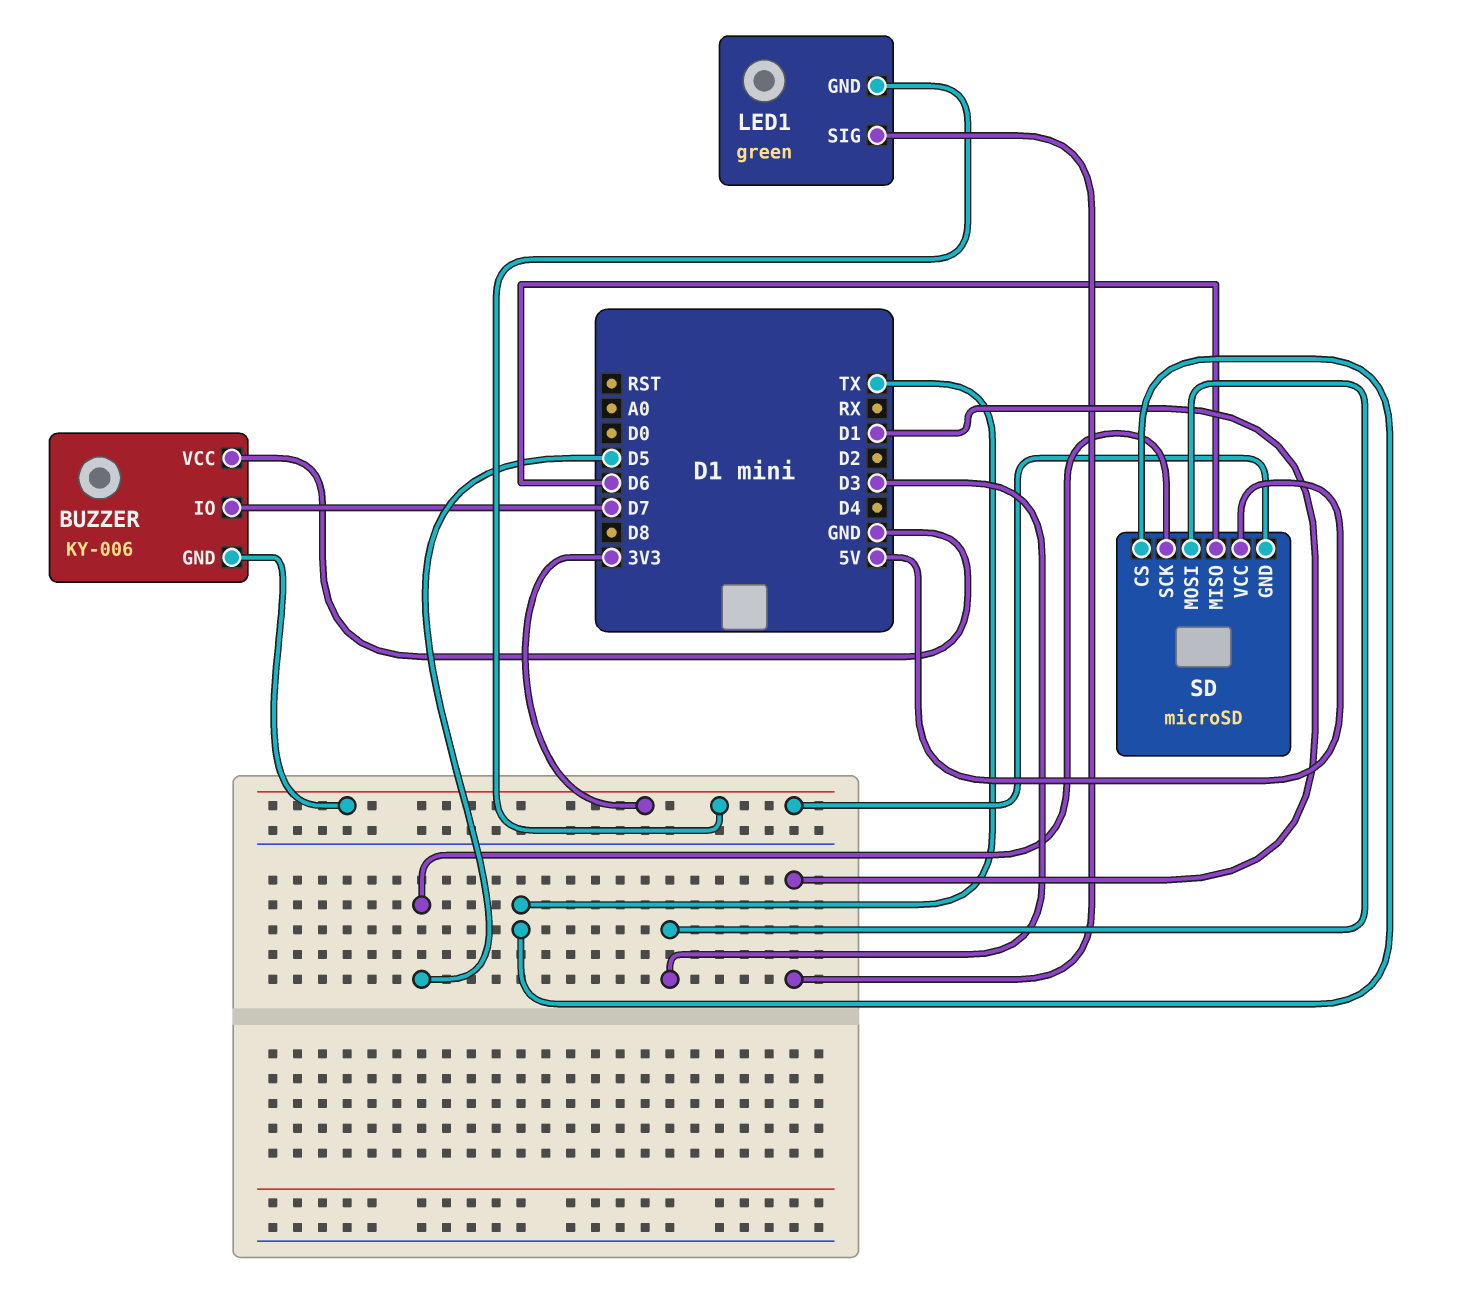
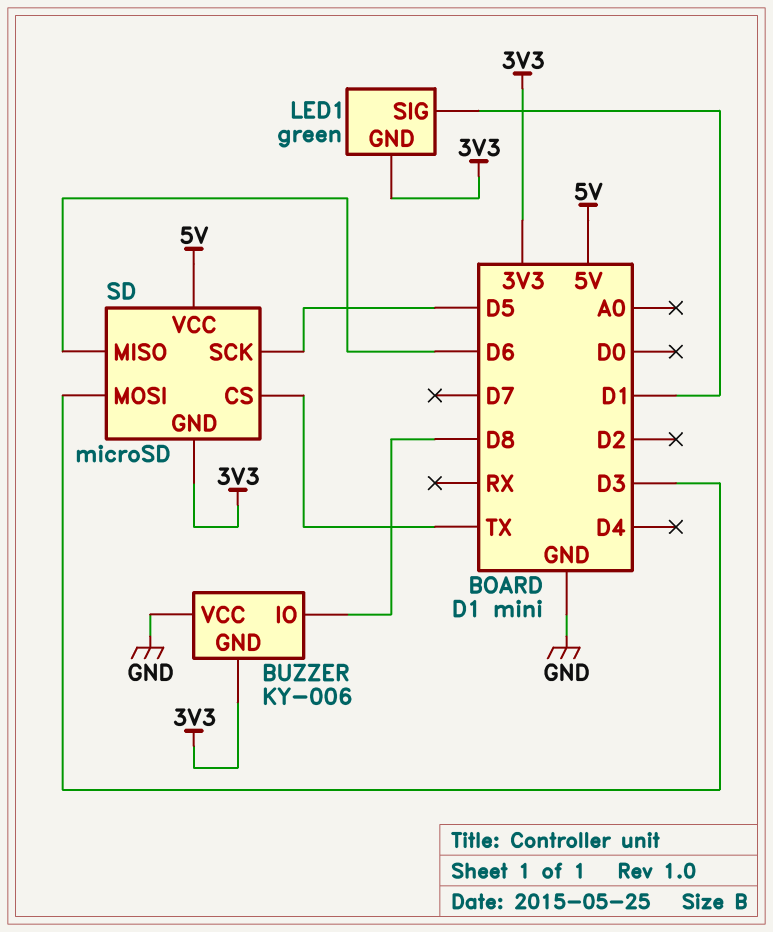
BUZZER pin IO: D7 -> D8

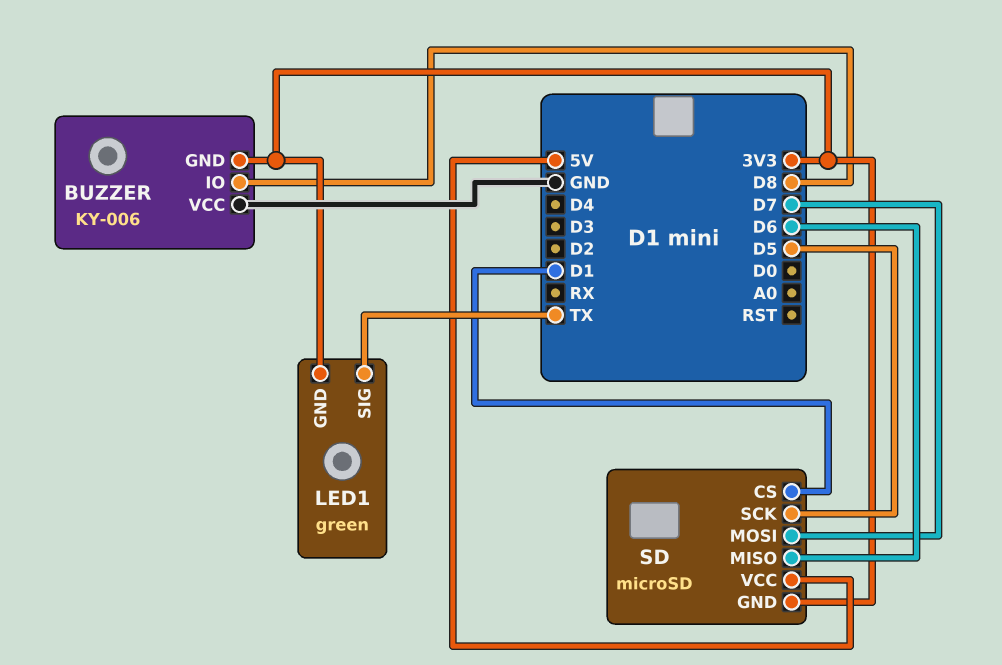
LED1 pin SIG: D1 -> TX
SD pin CS: TX -> D1
SD pin MOSI: D3 -> D7

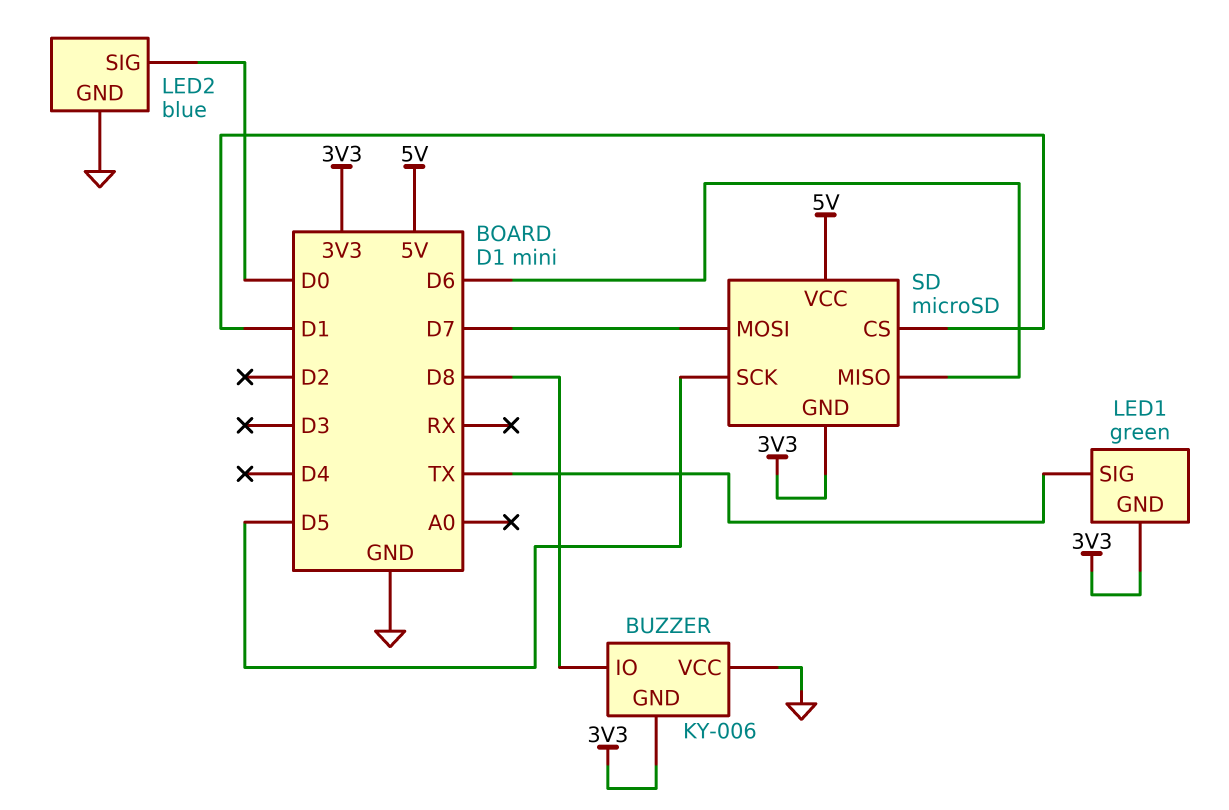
LED2: none -> blue
LED2 pin GND: none -> GND
LED2 pin SIG: none -> D0

